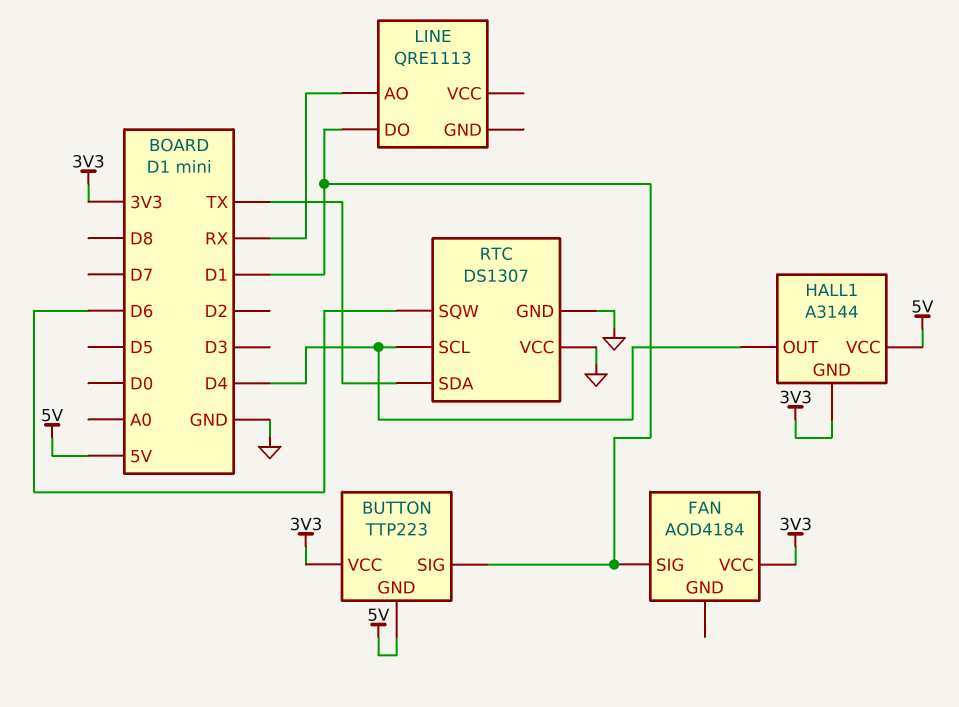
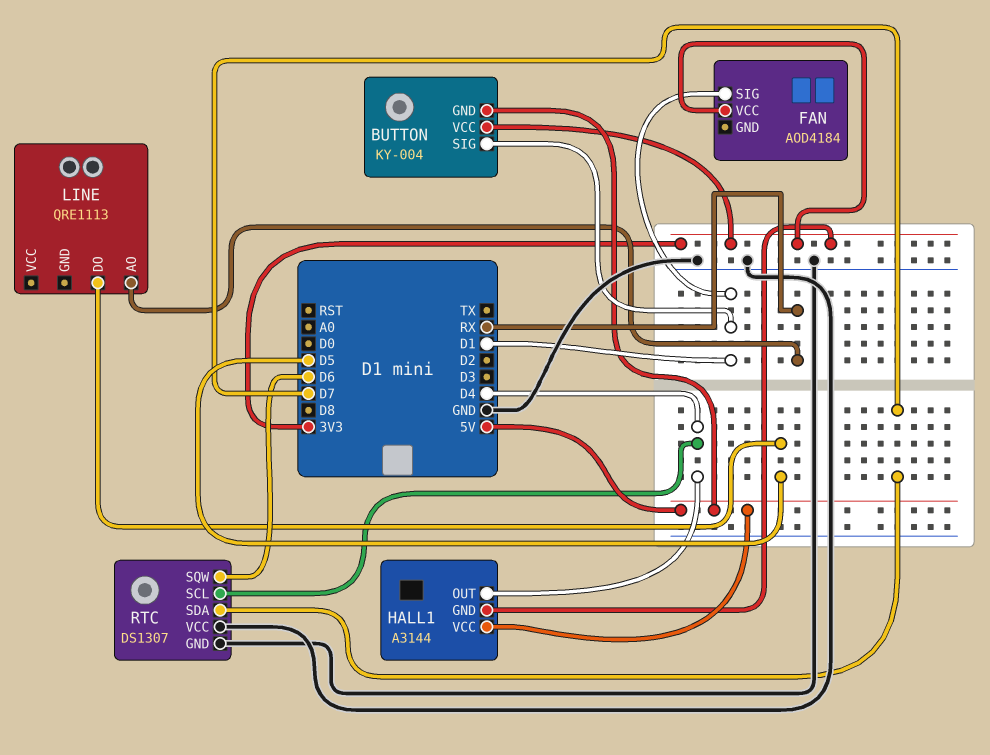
BUTTON: TTP223 -> KY-004
LINE pin DO: D1 -> D5
RTC pin SDA: TX -> D7

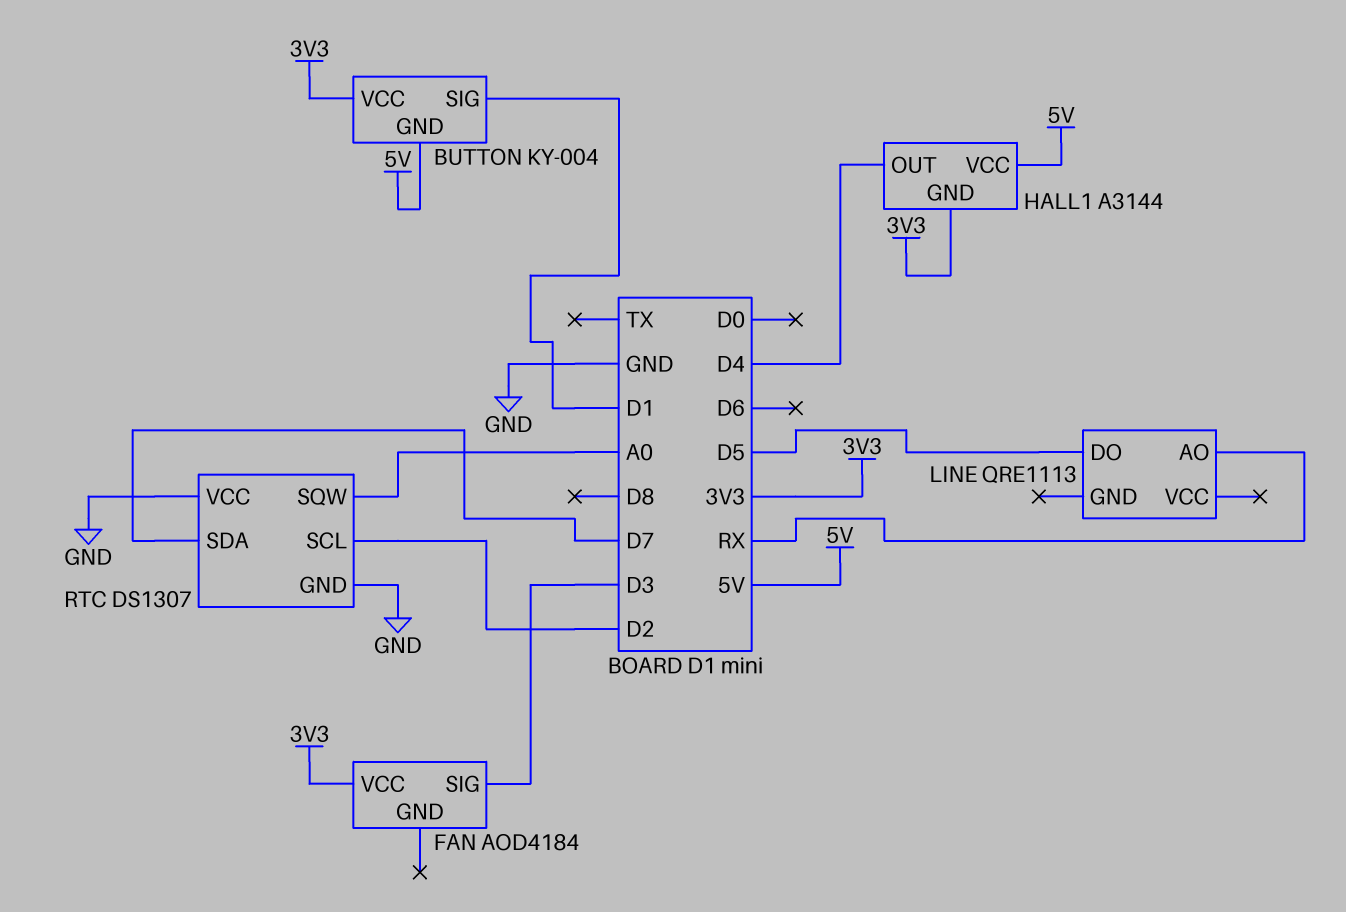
FAN pin SIG: D1 -> D3
RTC pin SCL: D4 -> D2
RTC pin SQW: D6 -> A0

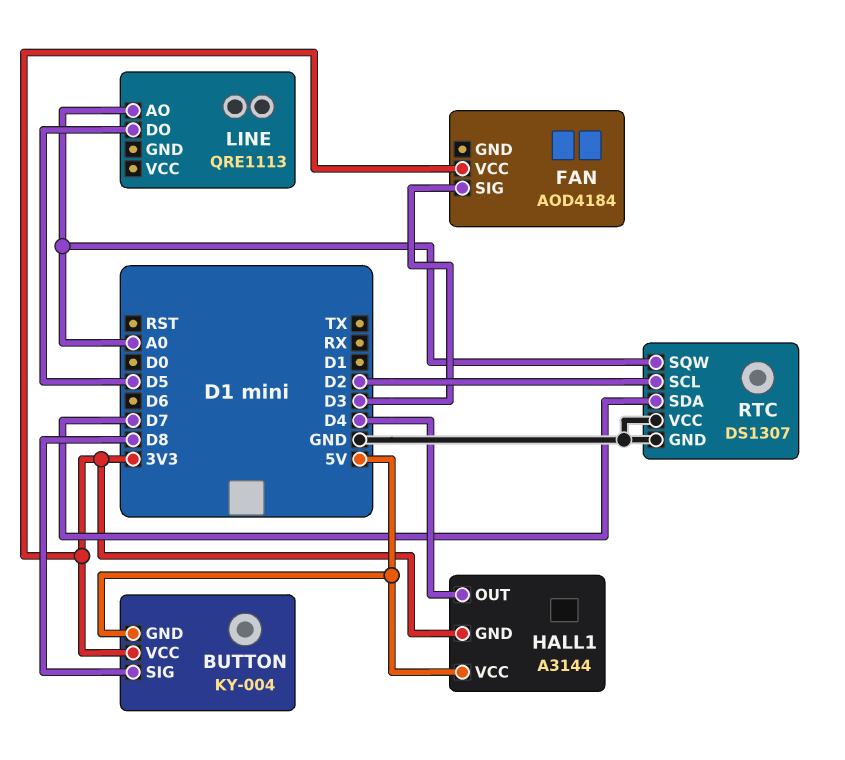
BUTTON pin SIG: D1 -> D8
LINE pin AO: RX -> A0

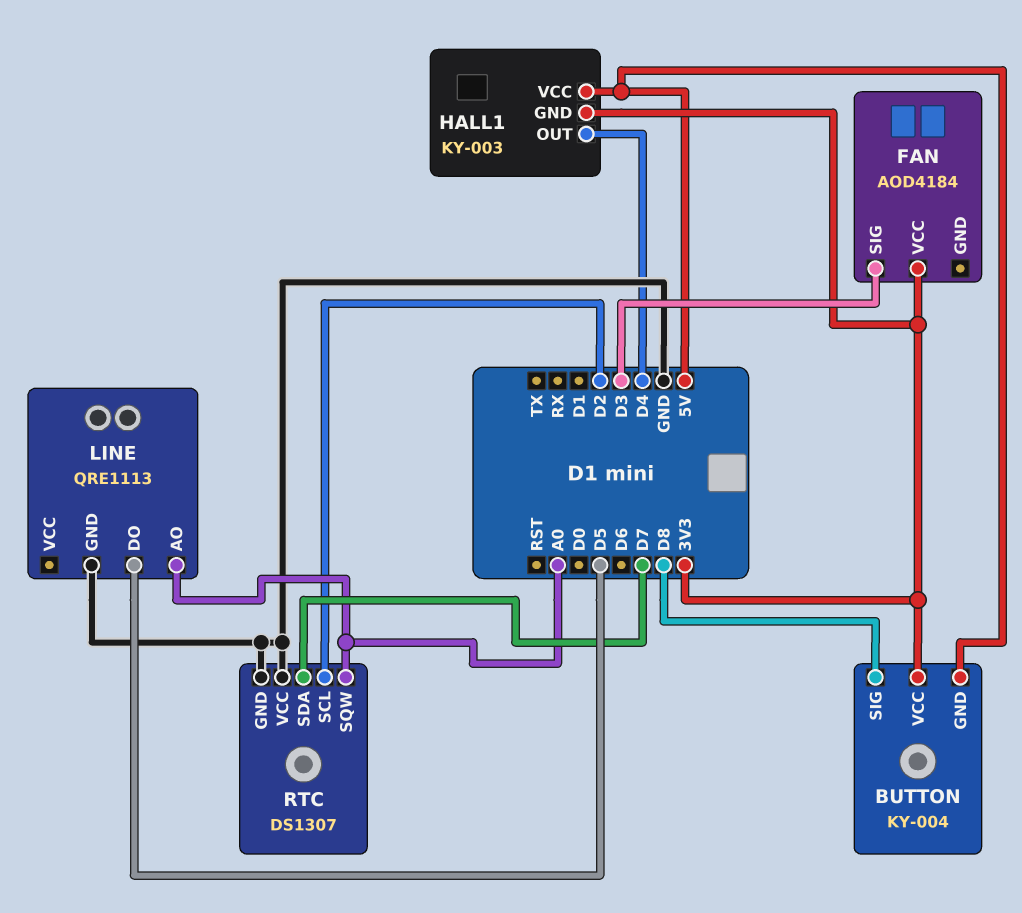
HALL1: A3144 -> KY-003
LINE pin GND: none -> GND

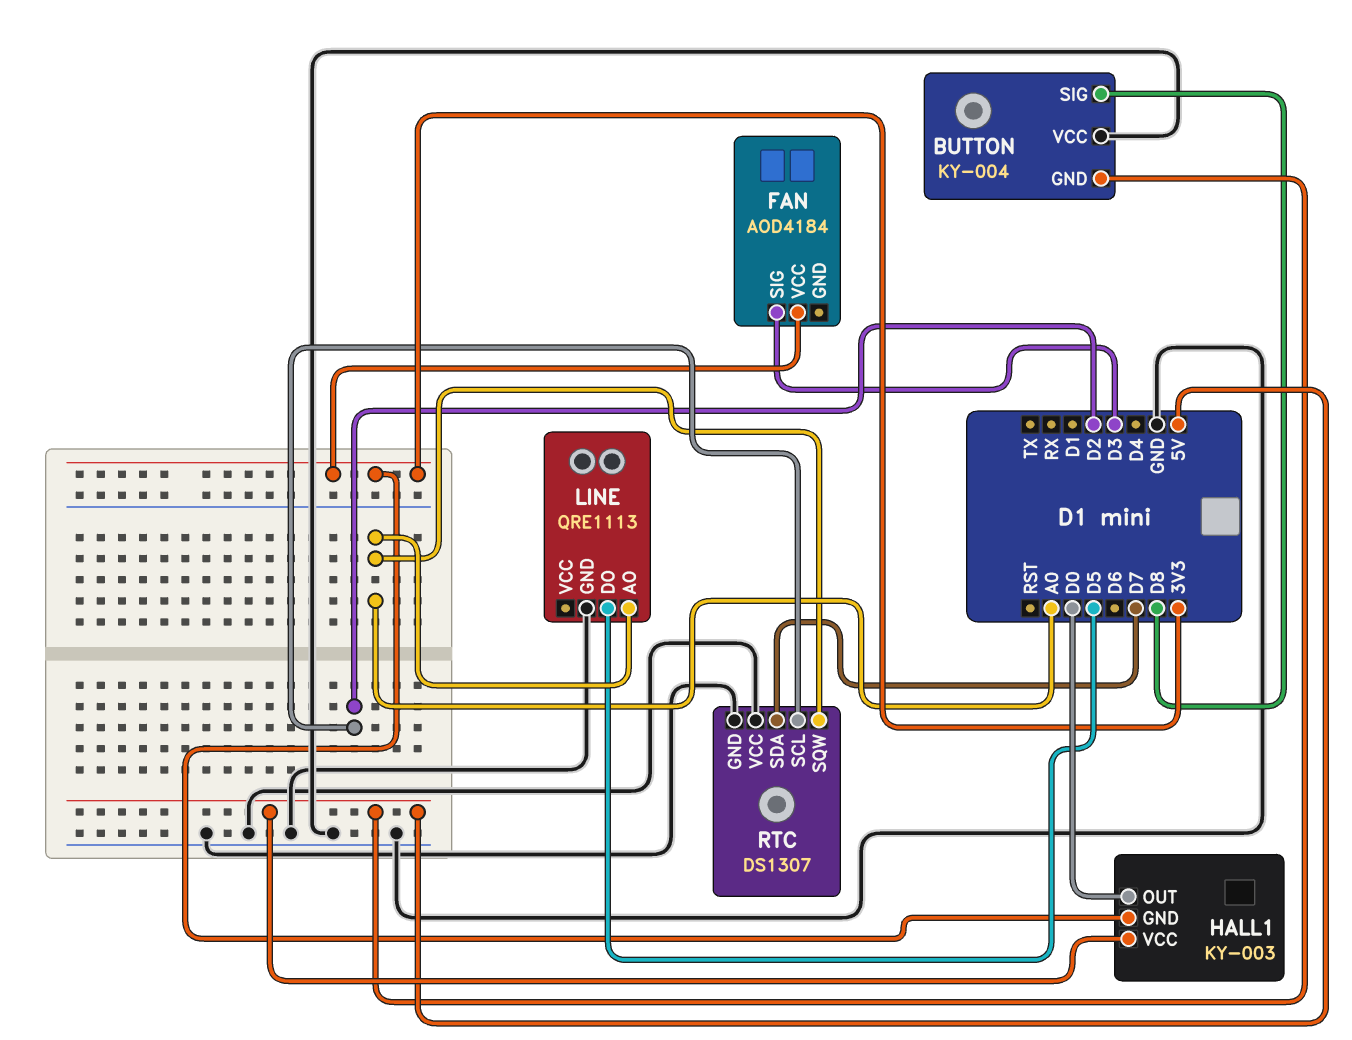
BUTTON pin VCC: 3V3 -> GND
HALL1 pin OUT: D4 -> D0

